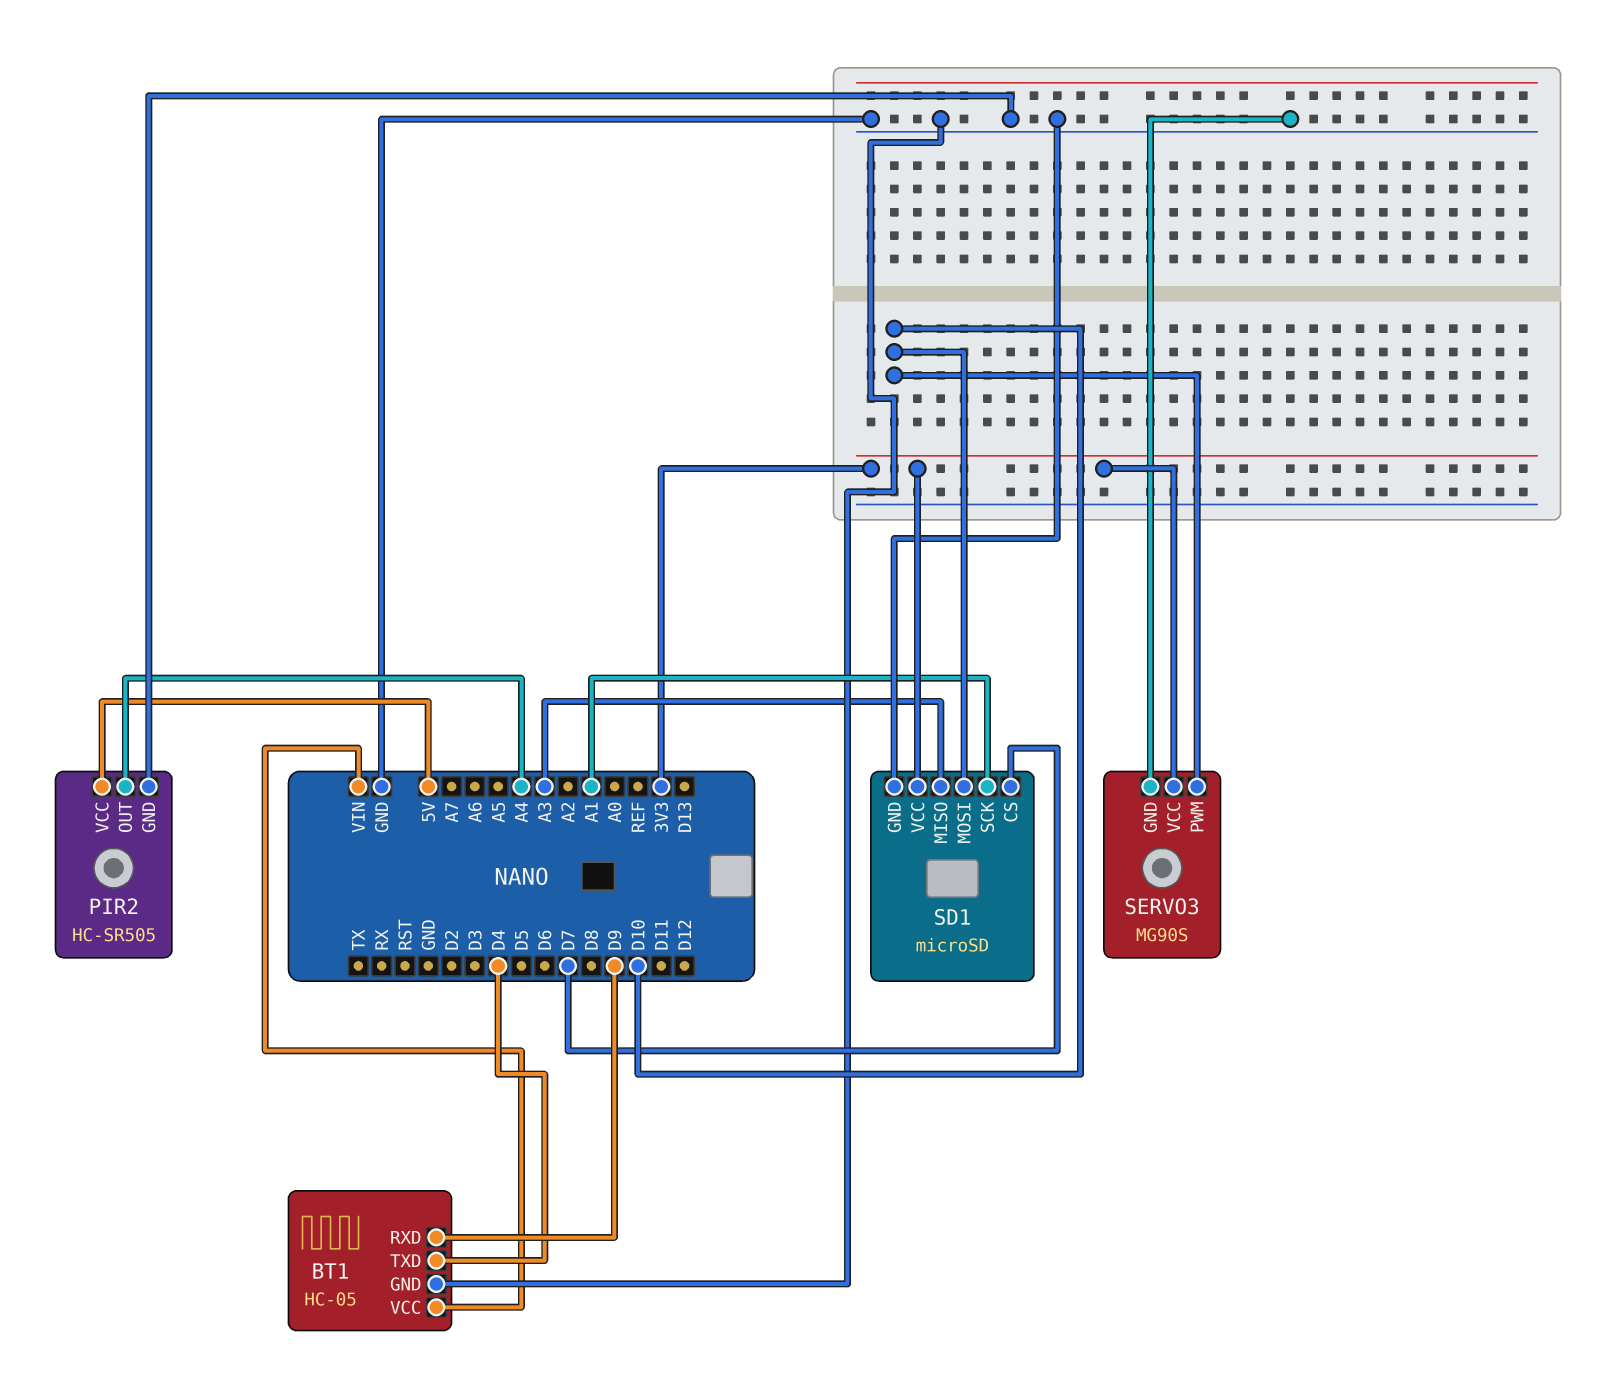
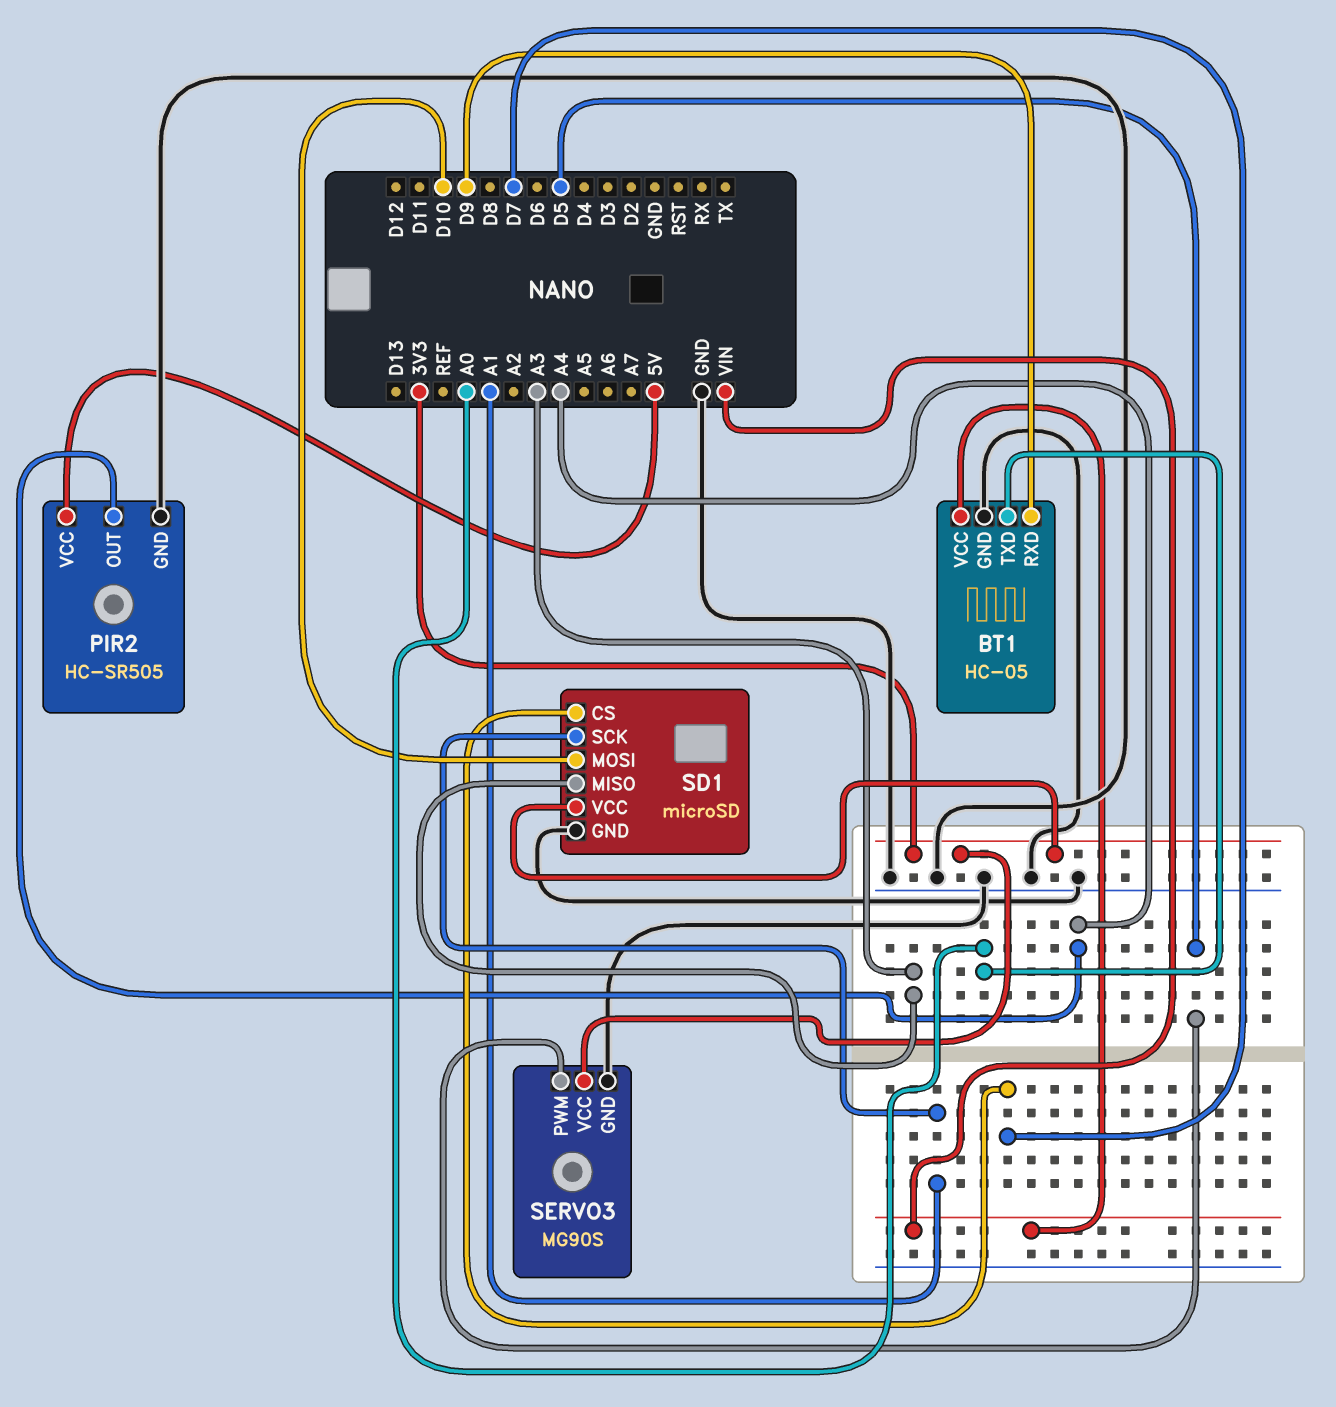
BT1 pin TXD: D4 -> A0
SERVO3 pin PWM: D10 -> D5

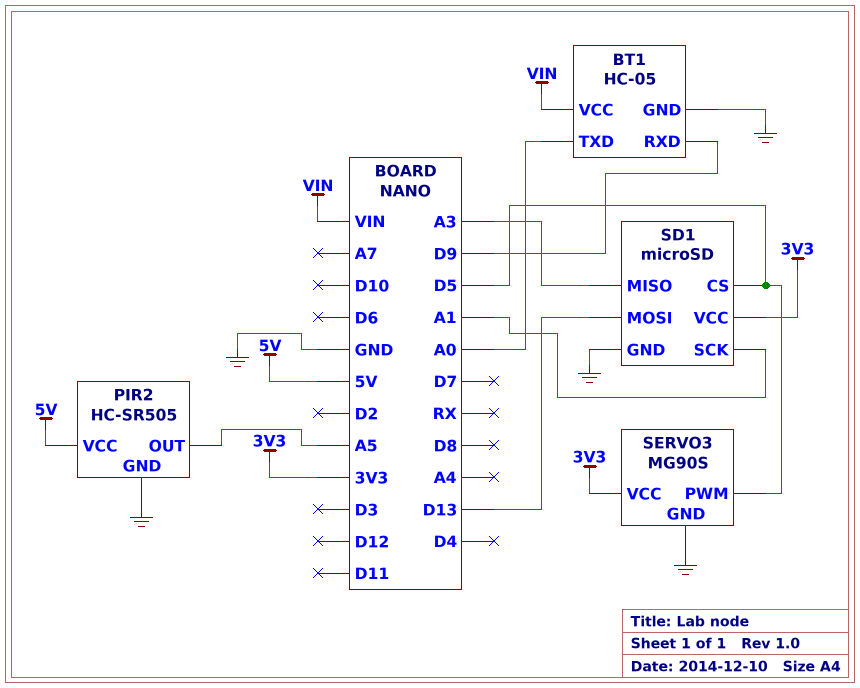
PIR2 pin OUT: A4 -> A5
SD1 pin CS: D7 -> D5
SD1 pin MOSI: D10 -> D13

